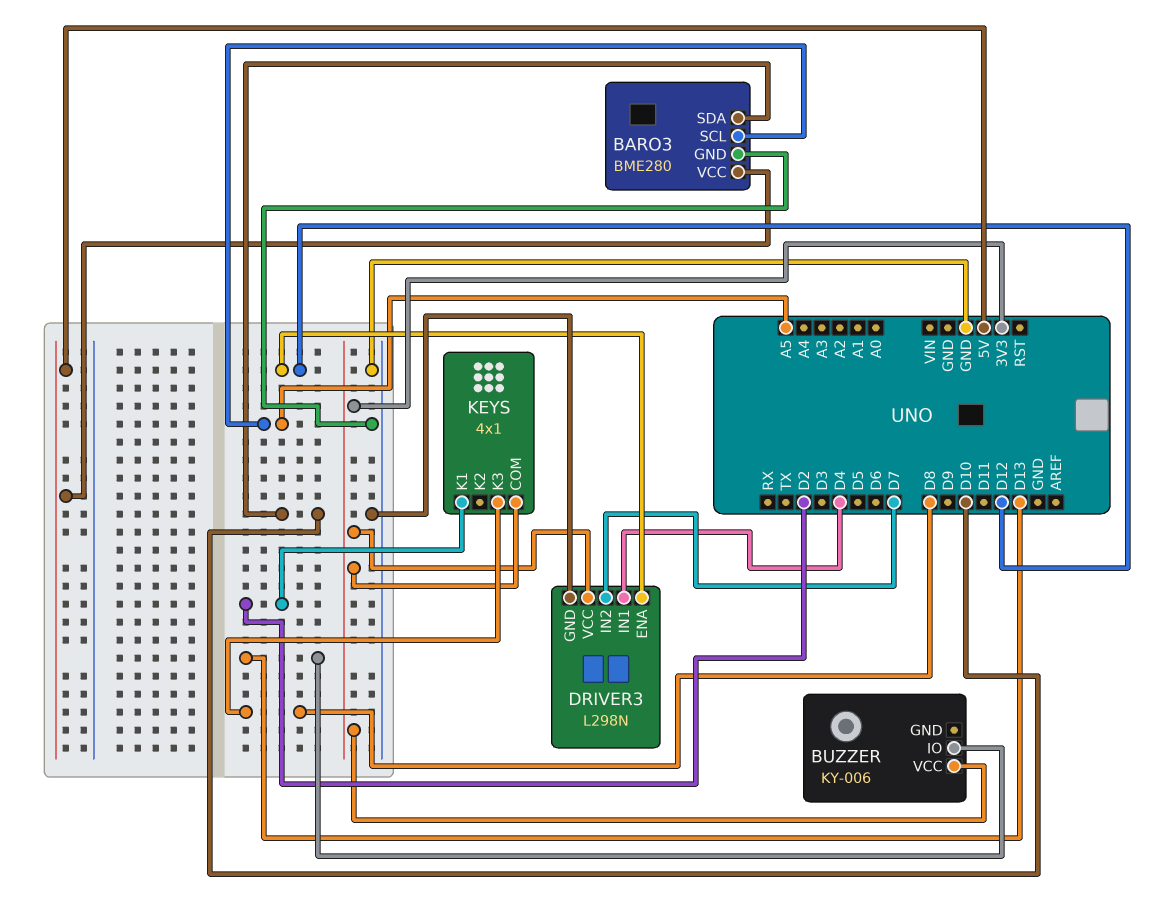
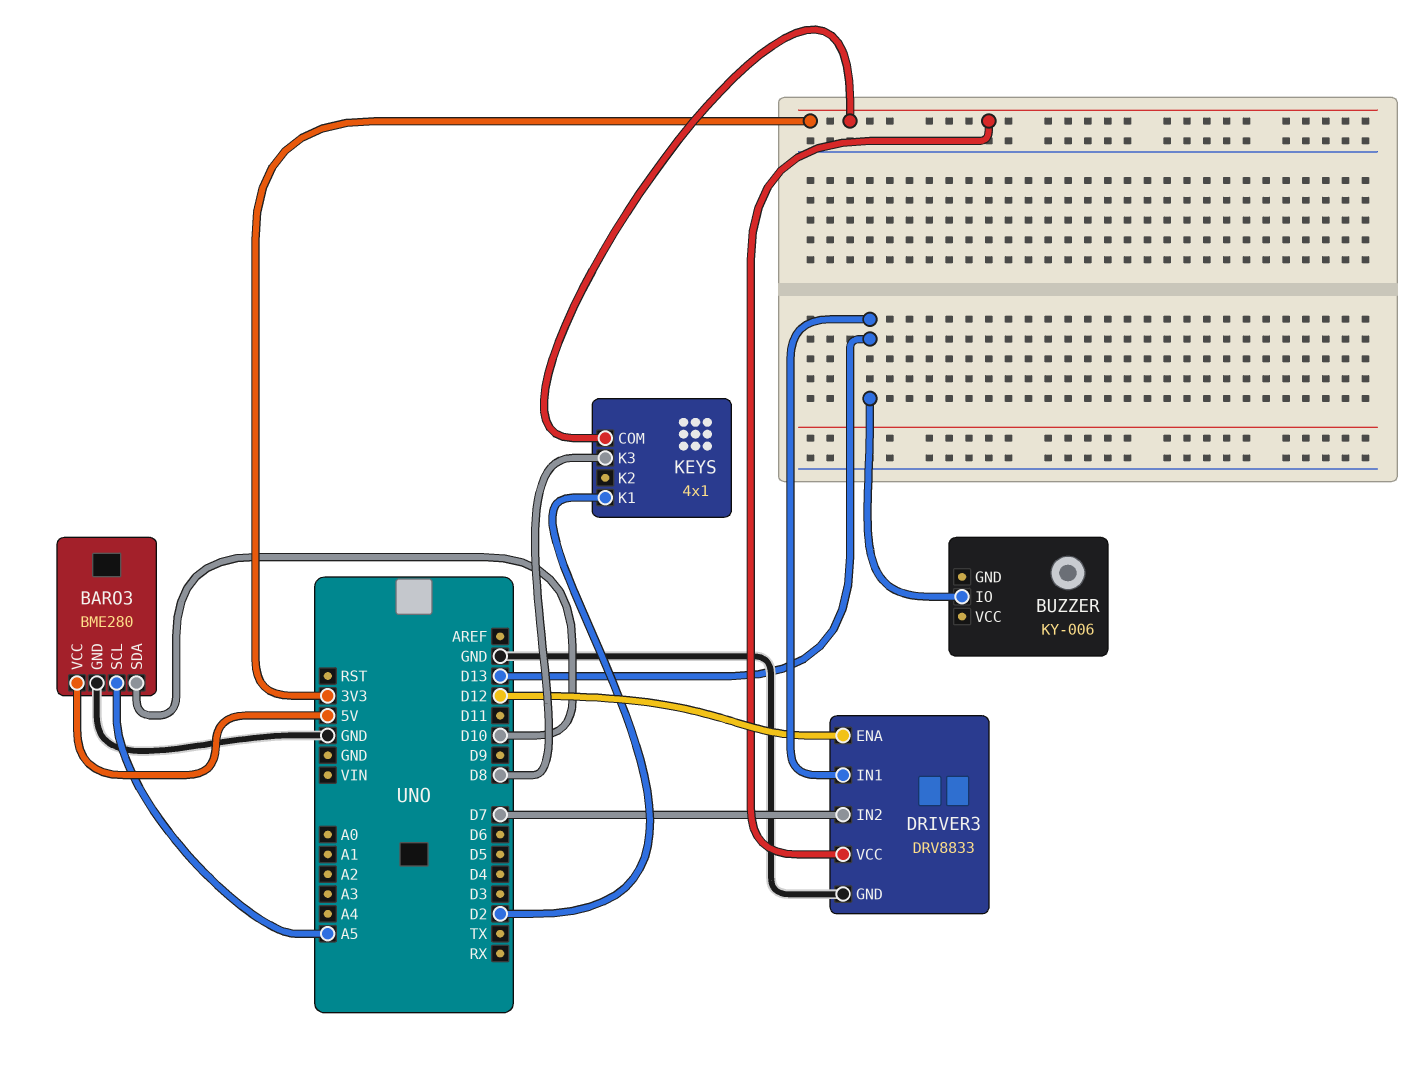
BUZZER pin VCC: 3V3 -> none
DRIVER3: L298N -> DRV8833
DRIVER3 pin IN1: D4 -> D13

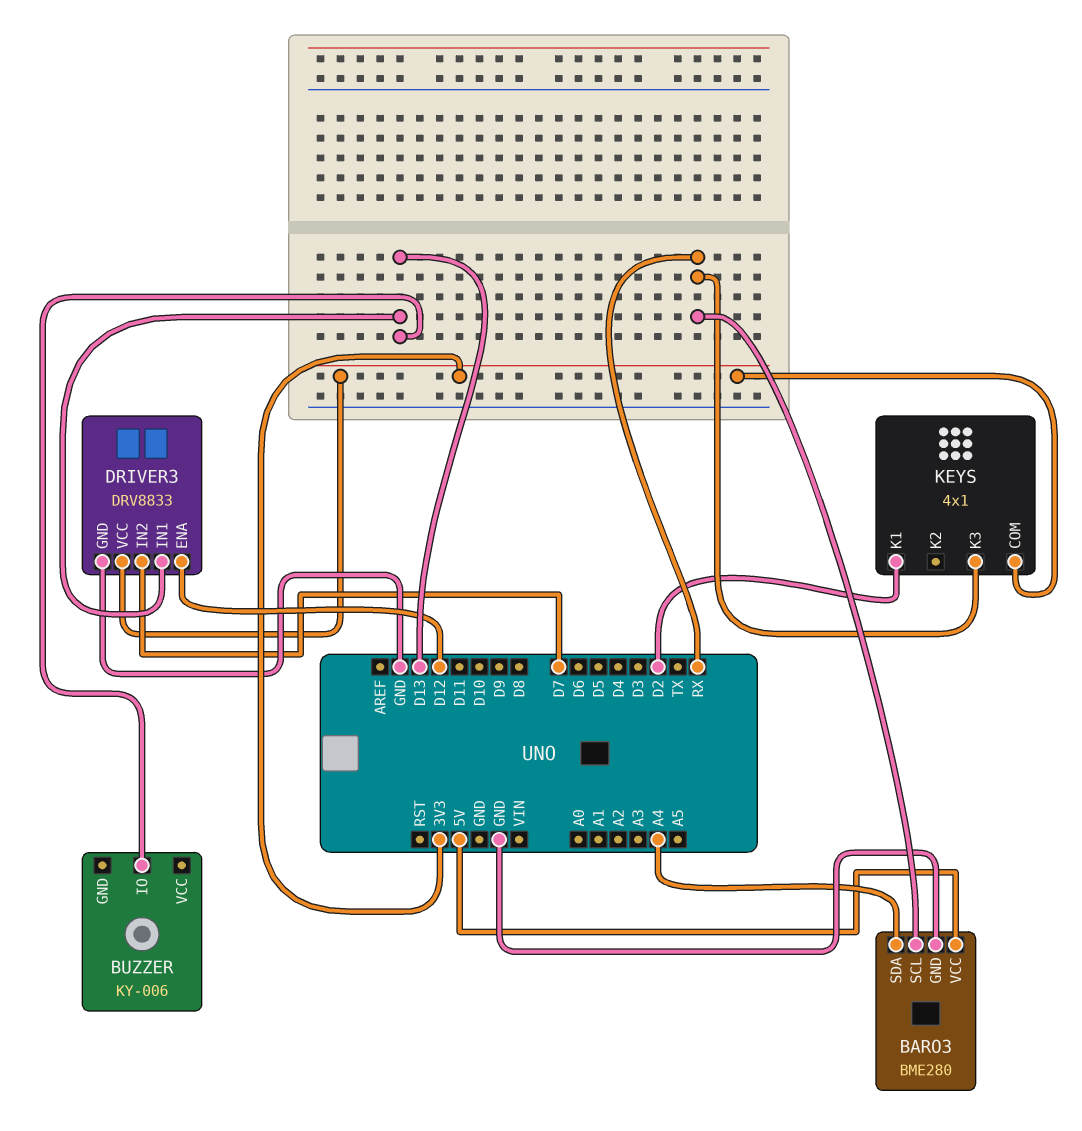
BARO3 pin SCL: A5 -> RX
BARO3 pin SDA: D10 -> A4
KEYS pin K3: D8 -> RX

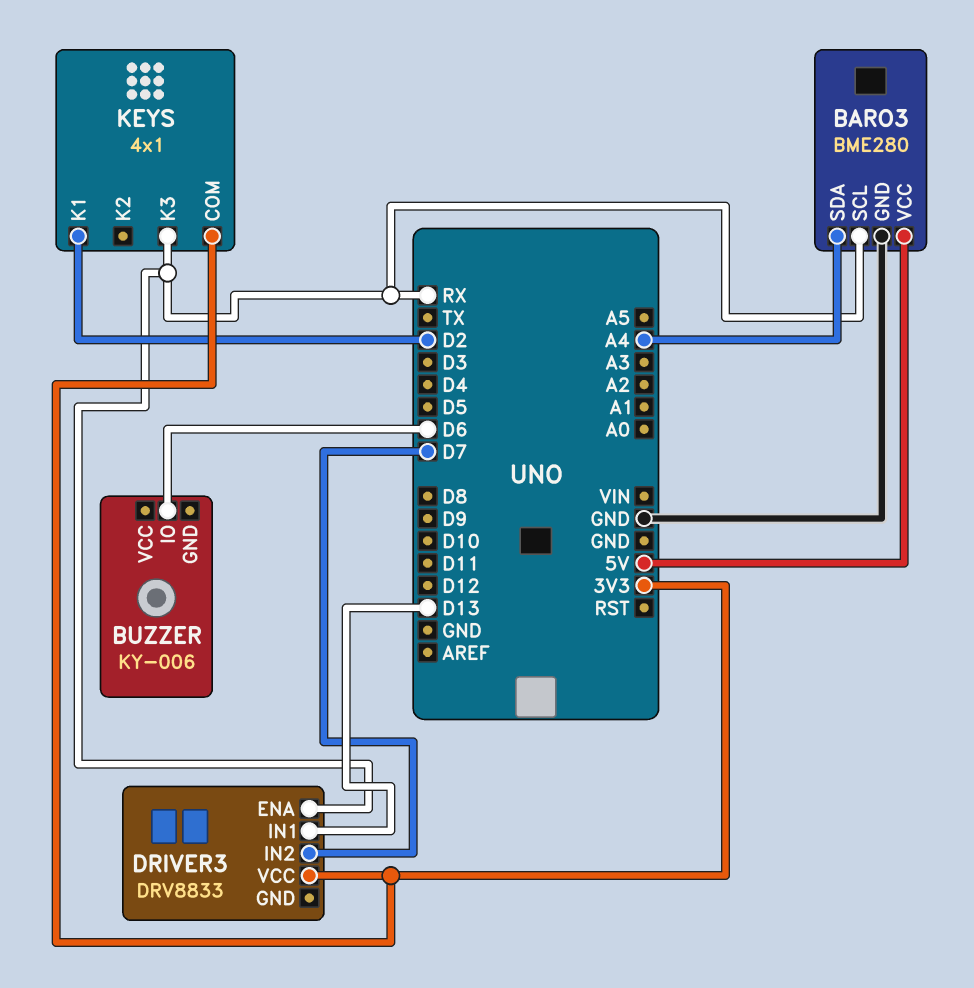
BUZZER pin IO: D13 -> D6
DRIVER3 pin ENA: D12 -> RX
DRIVER3 pin GND: GND -> none

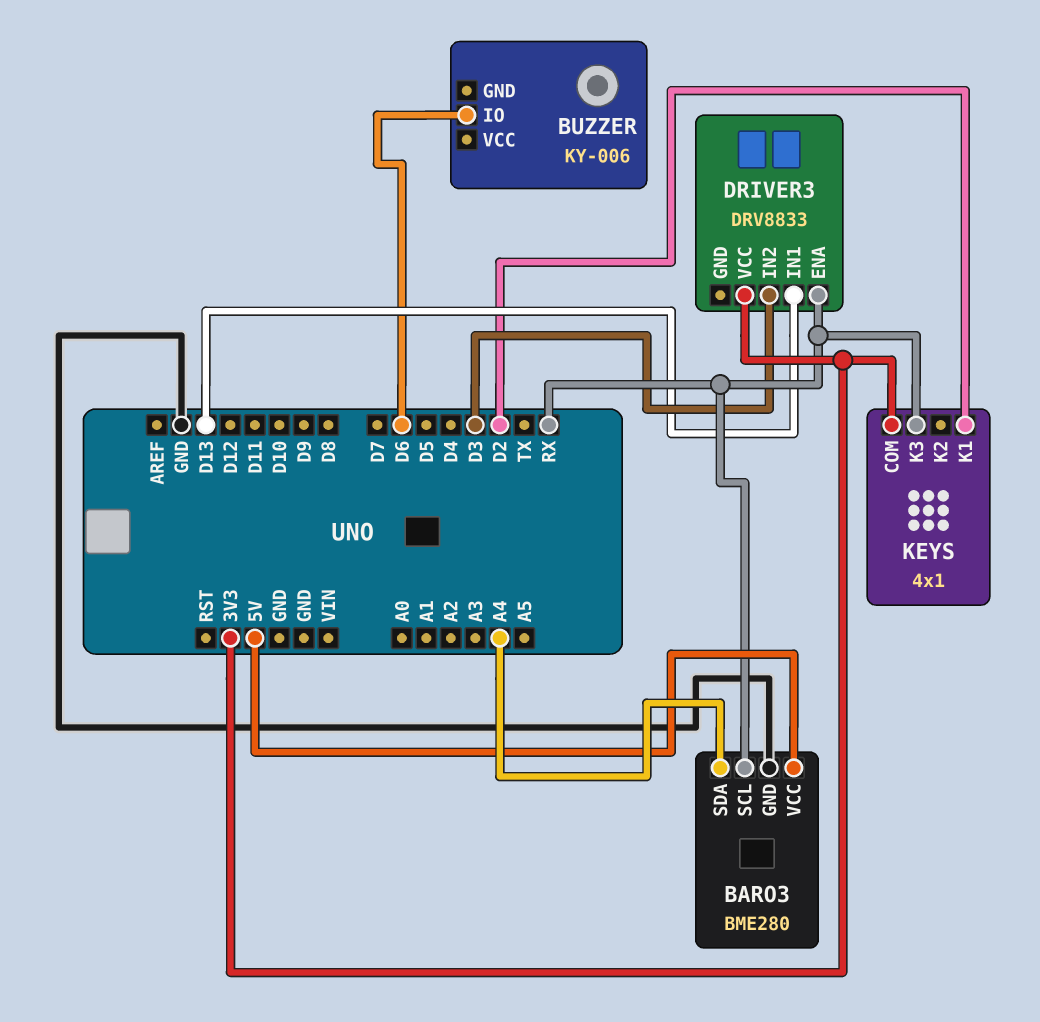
DRIVER3 pin IN2: D7 -> D3

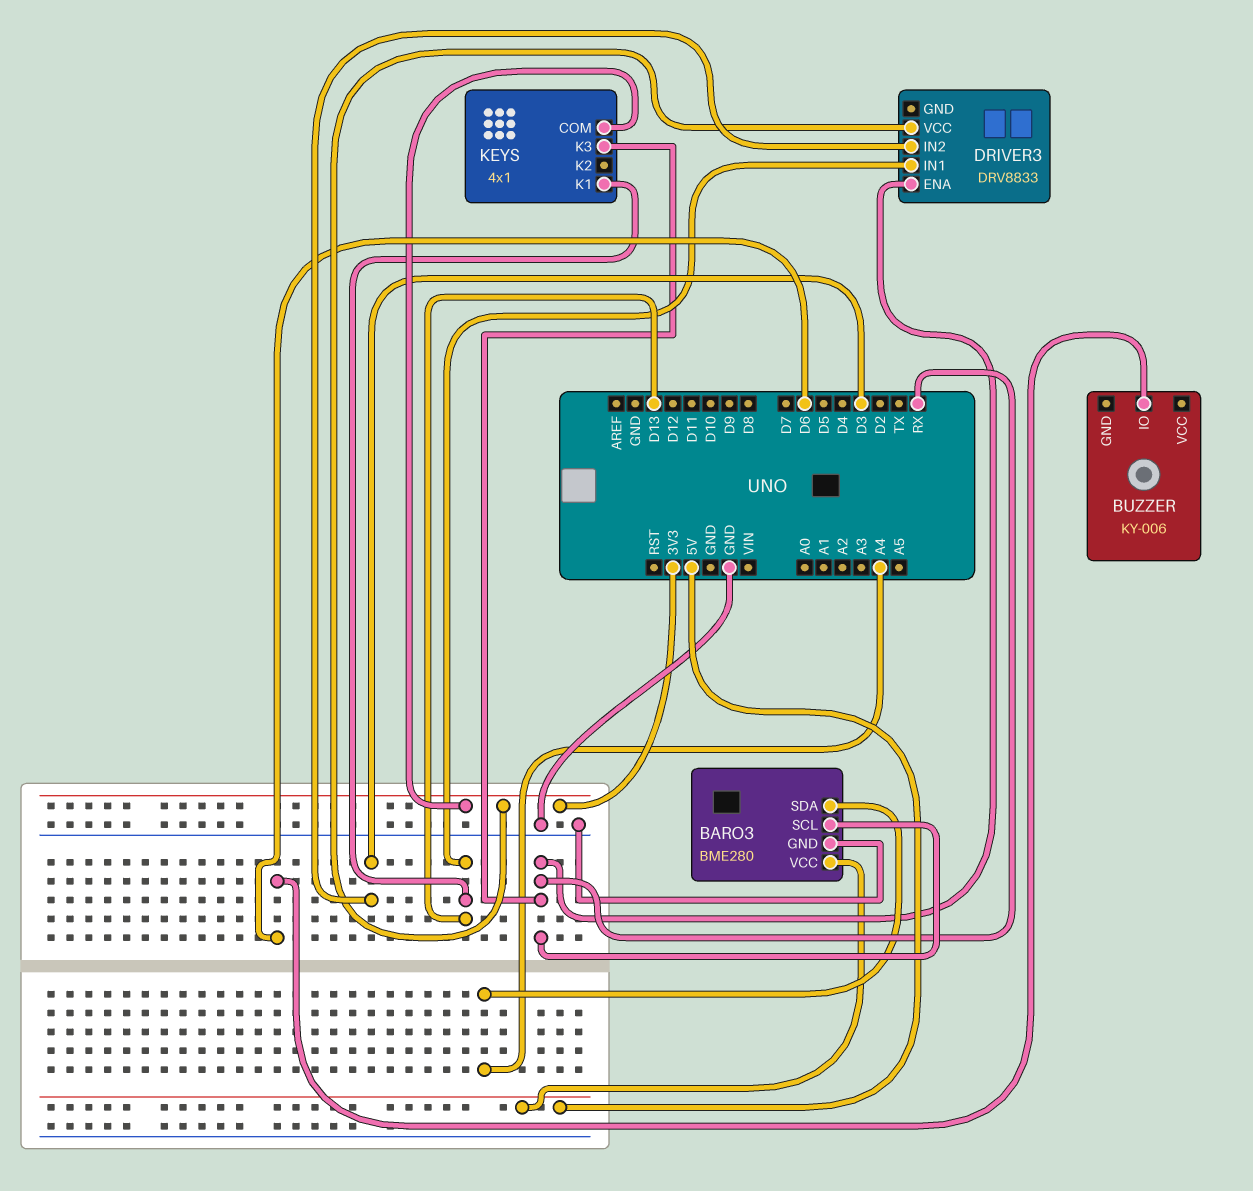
KEYS pin K1: D2 -> D13

